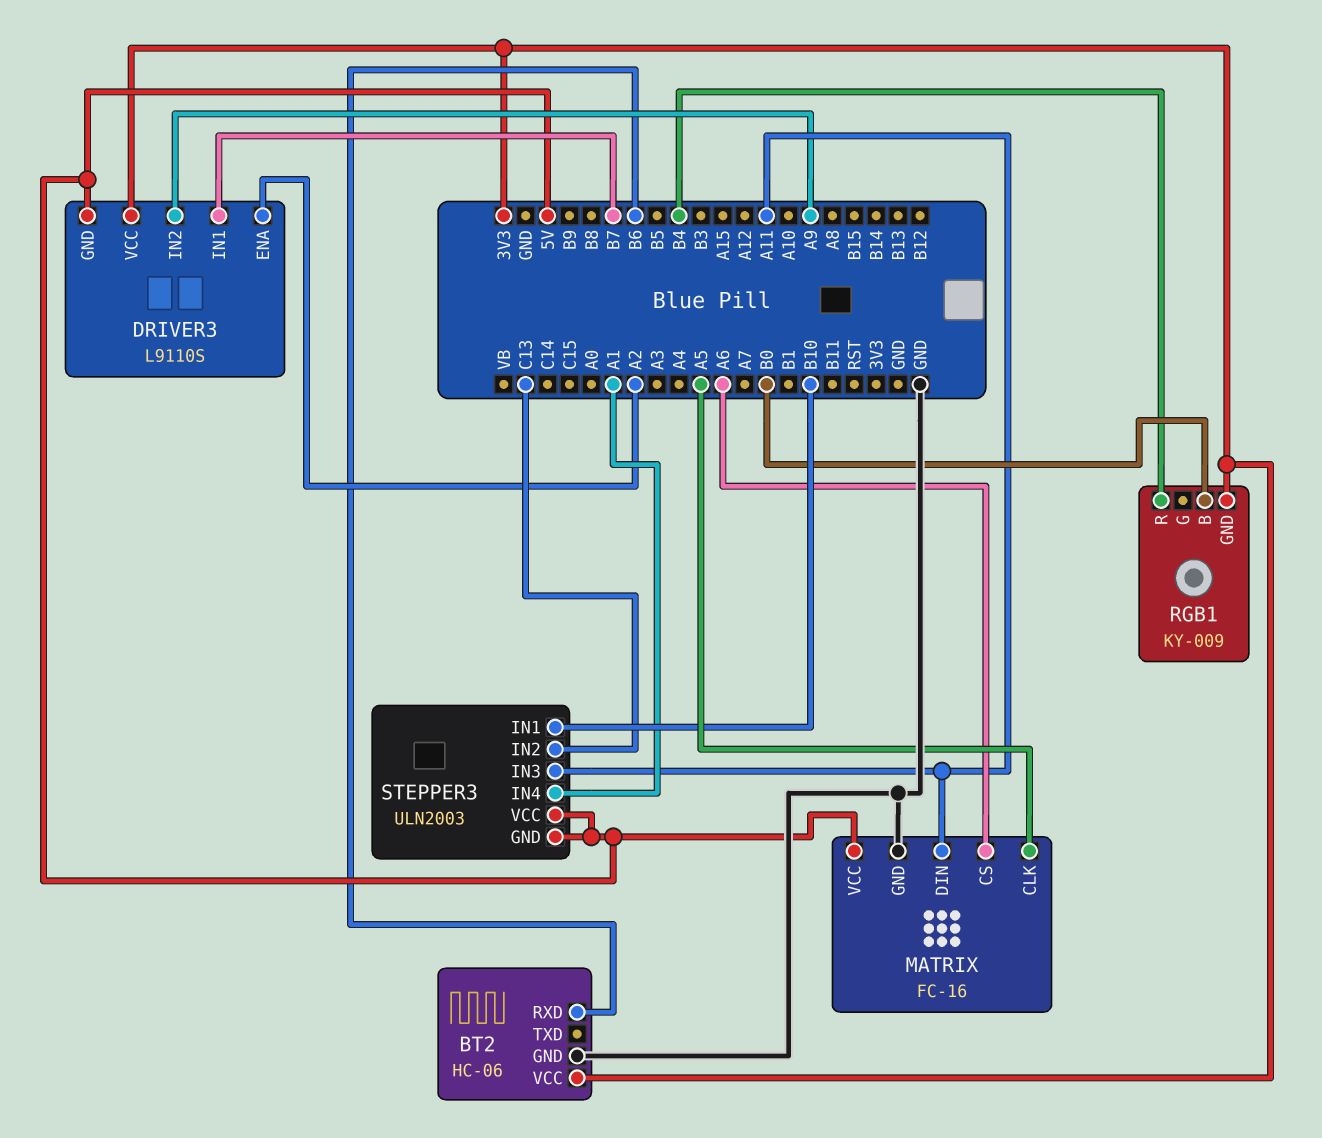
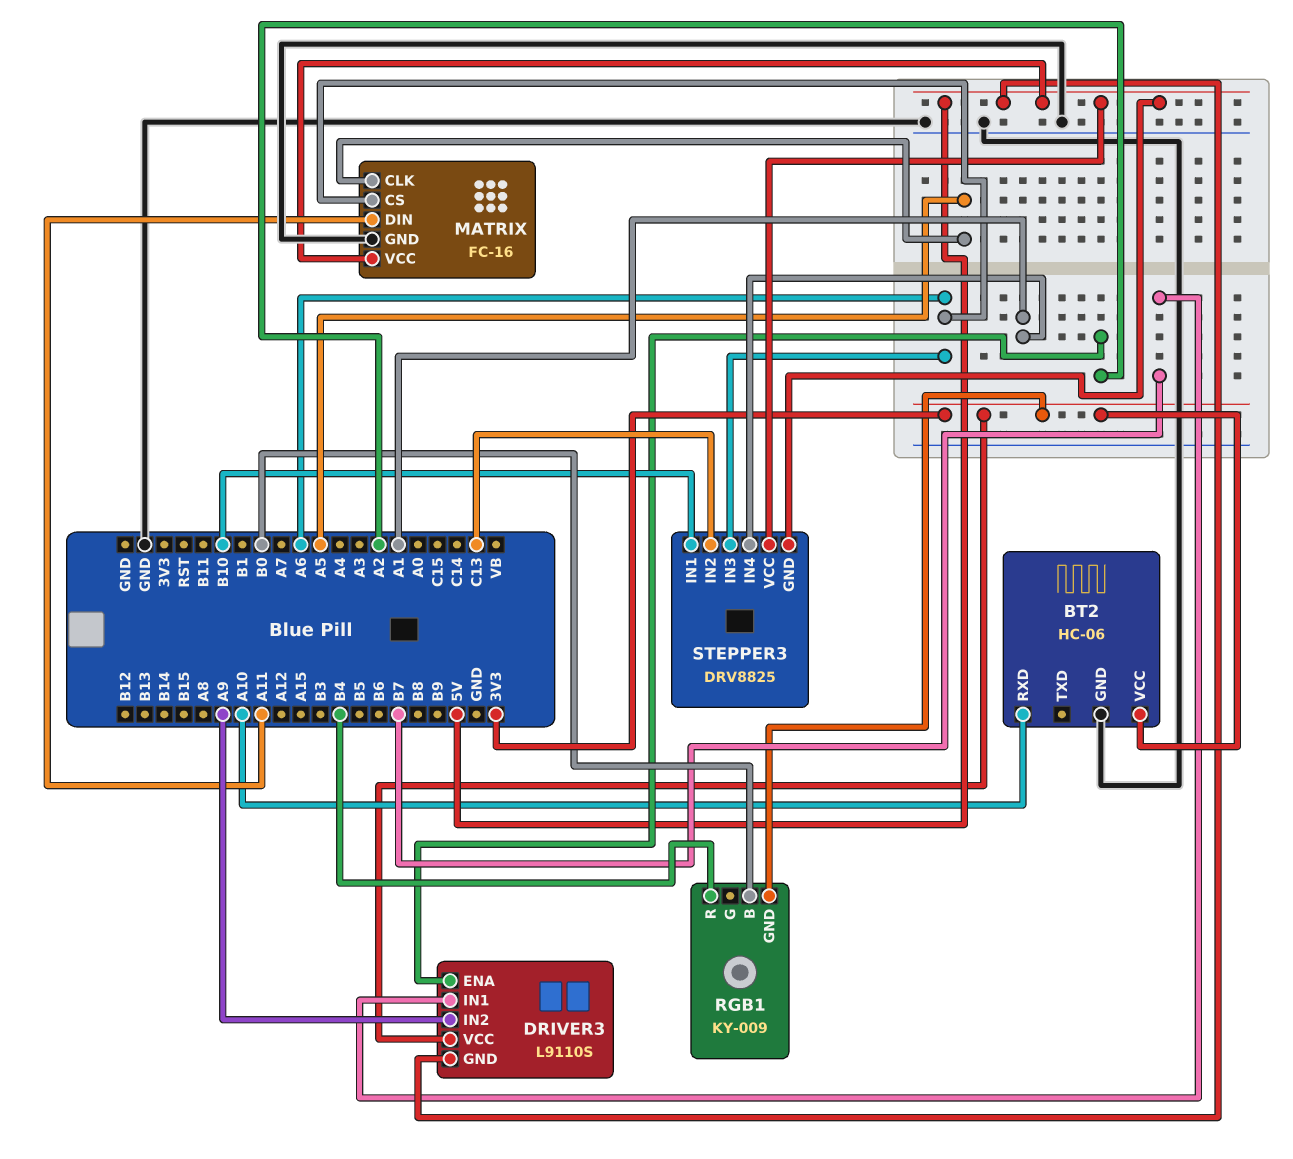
BT2 pin RXD: B6 -> A10
STEPPER3: ULN2003 -> DRV8825
STEPPER3 pin IN3: A11 -> A6

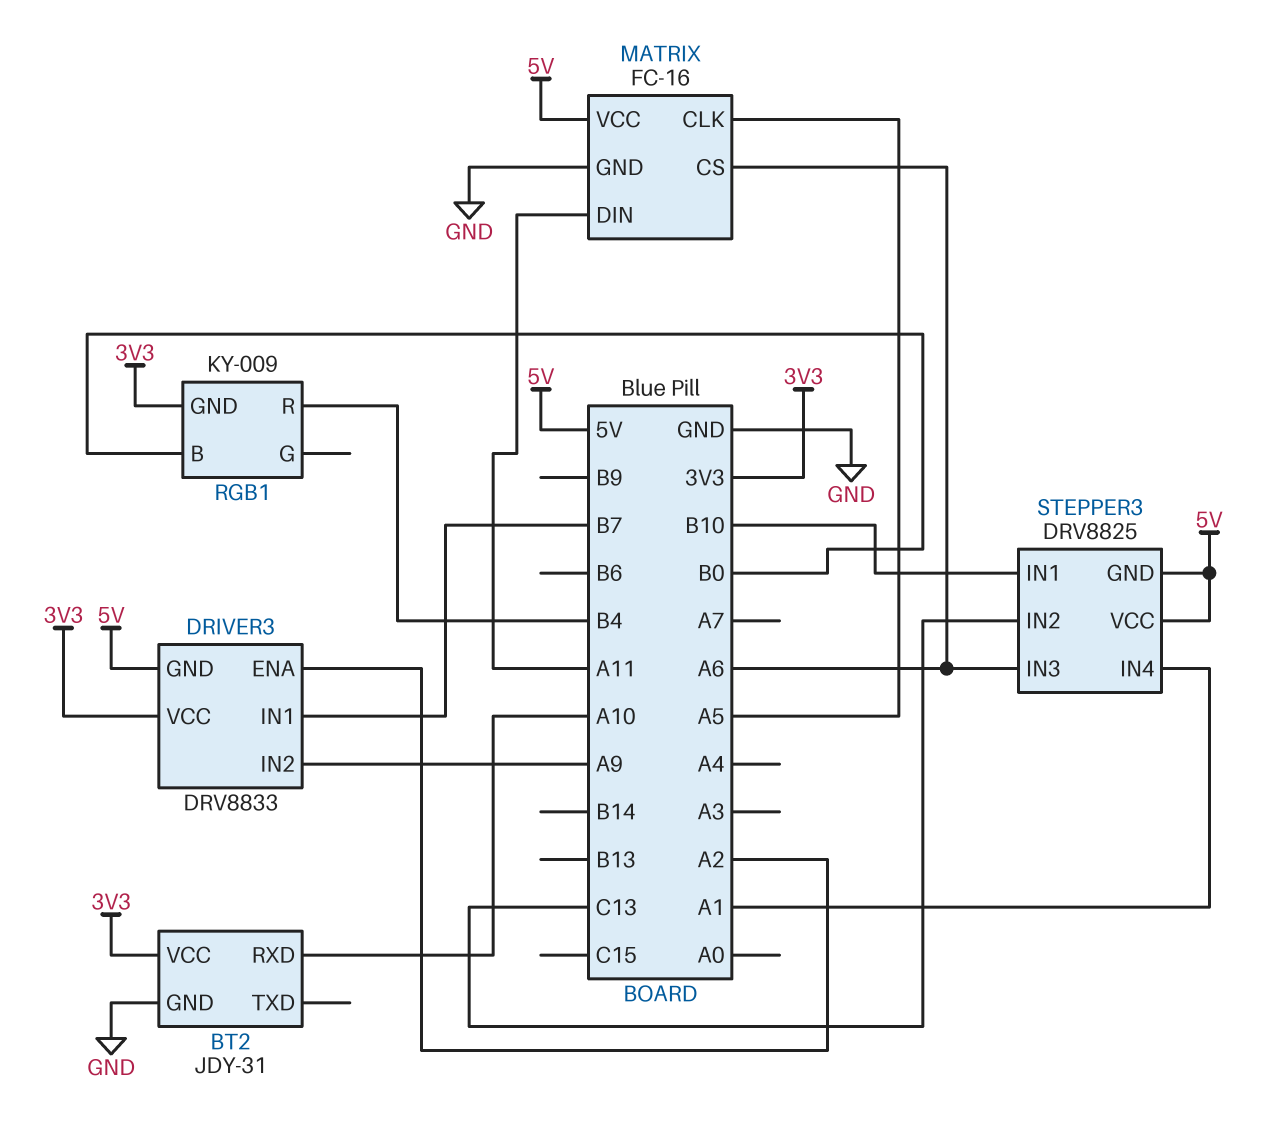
BT2: HC-06 -> JDY-31
DRIVER3: L9110S -> DRV8833

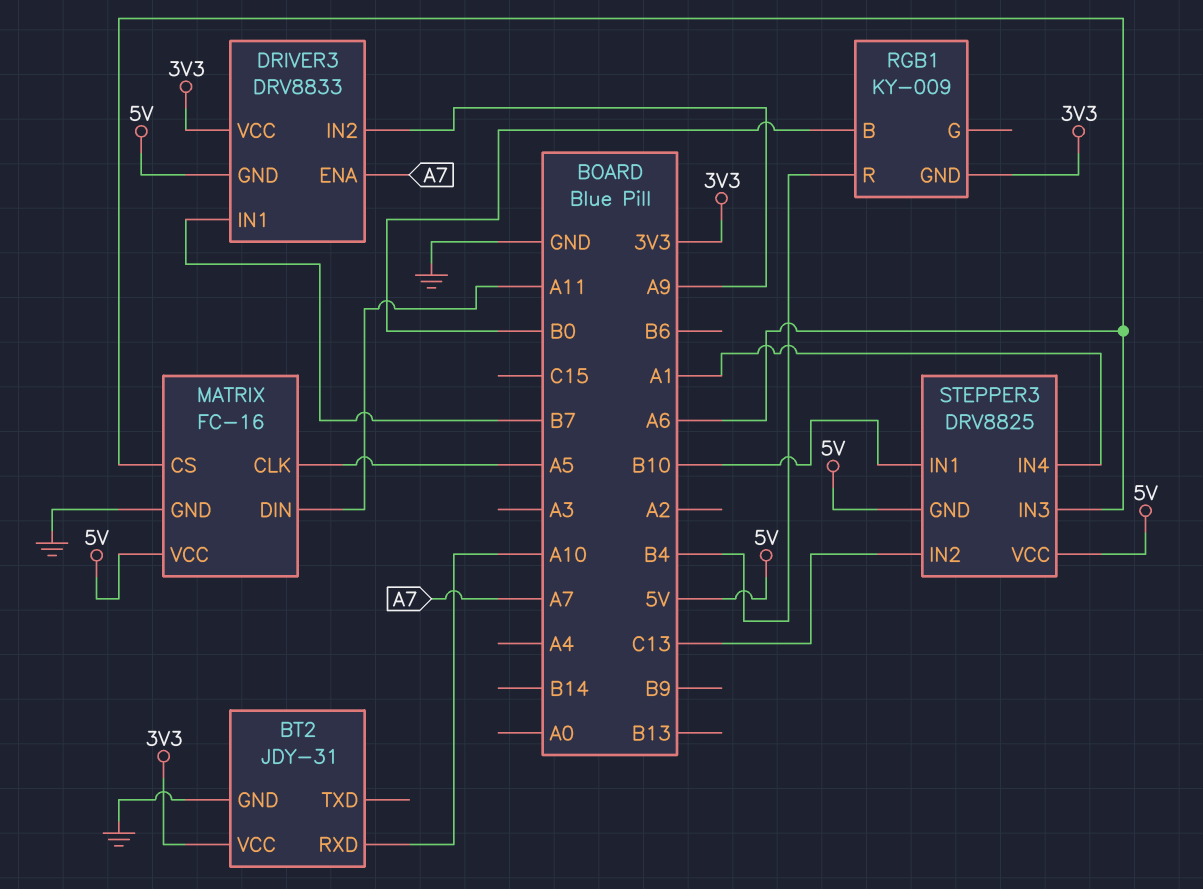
DRIVER3 pin ENA: A2 -> A7

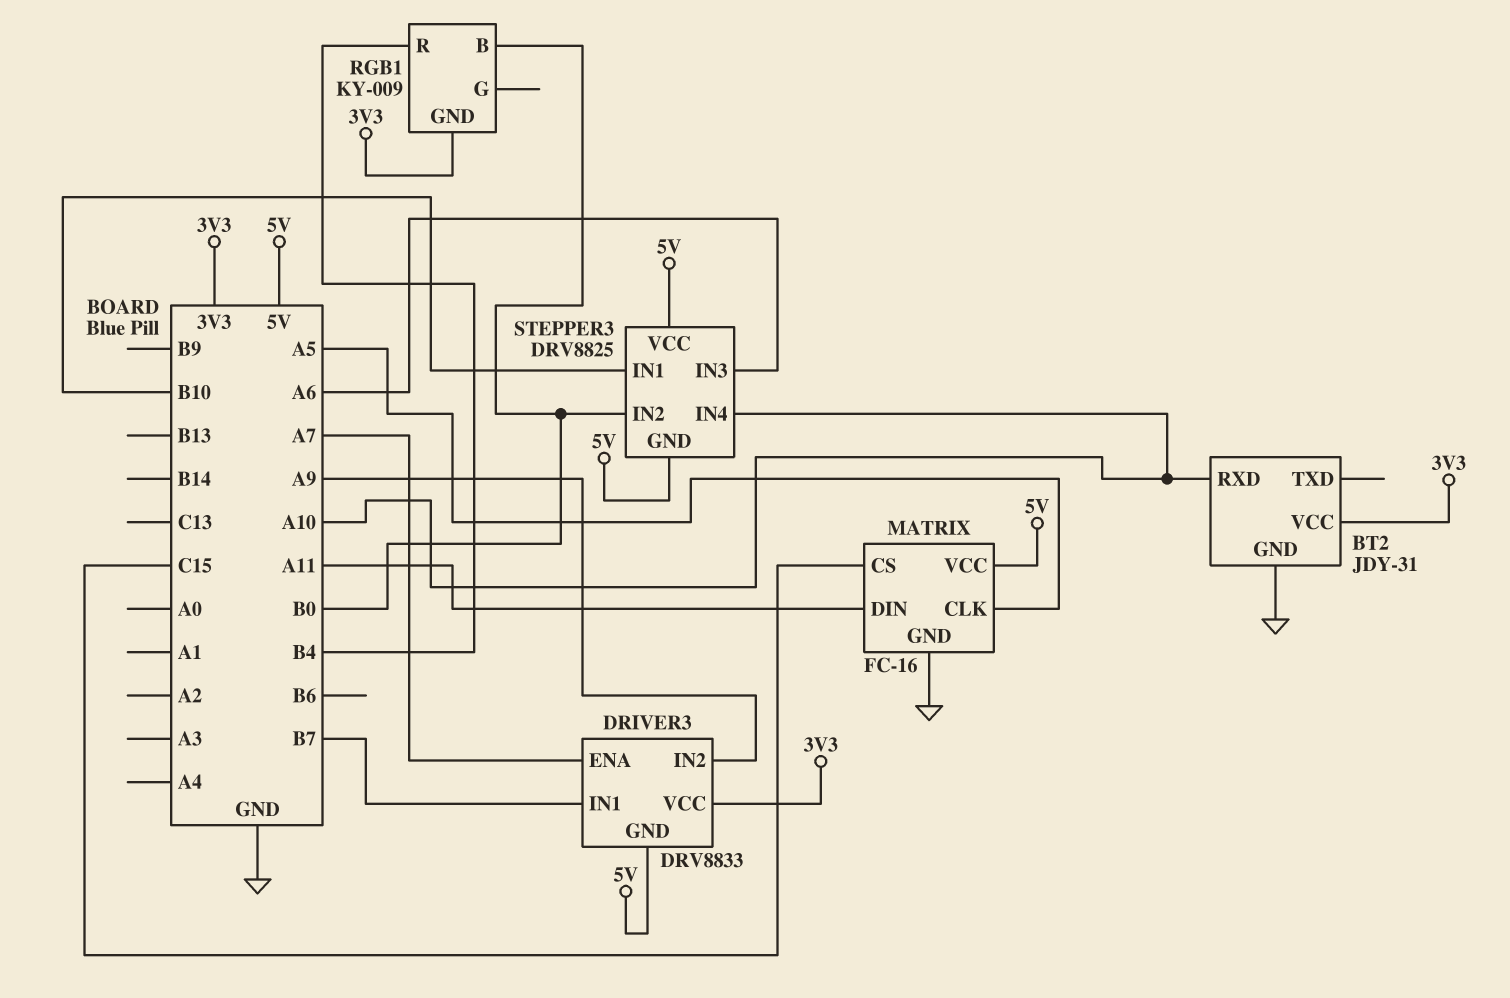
MATRIX pin CS: A6 -> C15
STEPPER3 pin IN2: C13 -> B0
STEPPER3 pin IN4: A1 -> A10

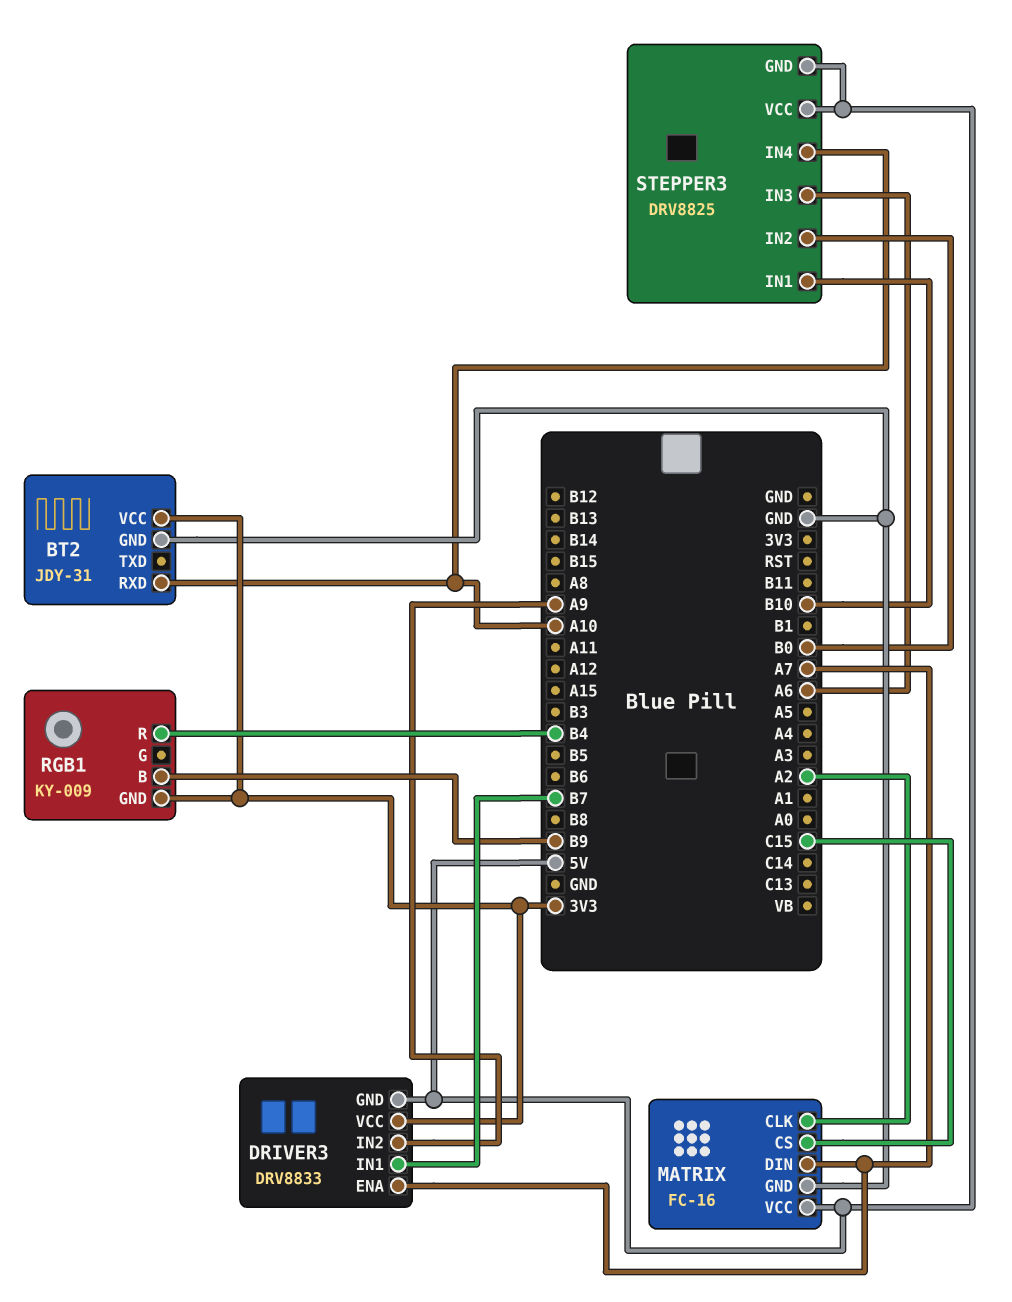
MATRIX pin CLK: A5 -> A2
MATRIX pin DIN: A11 -> A7
RGB1 pin B: B0 -> B9

